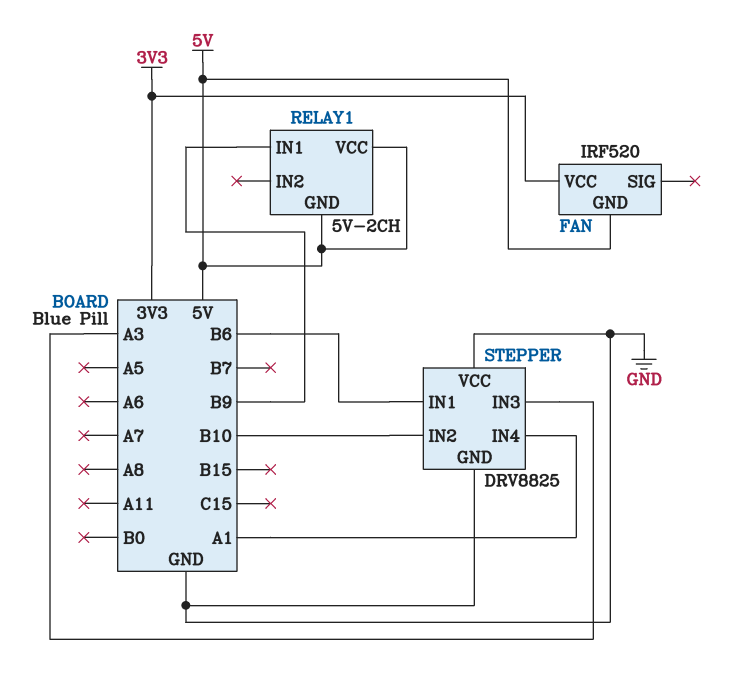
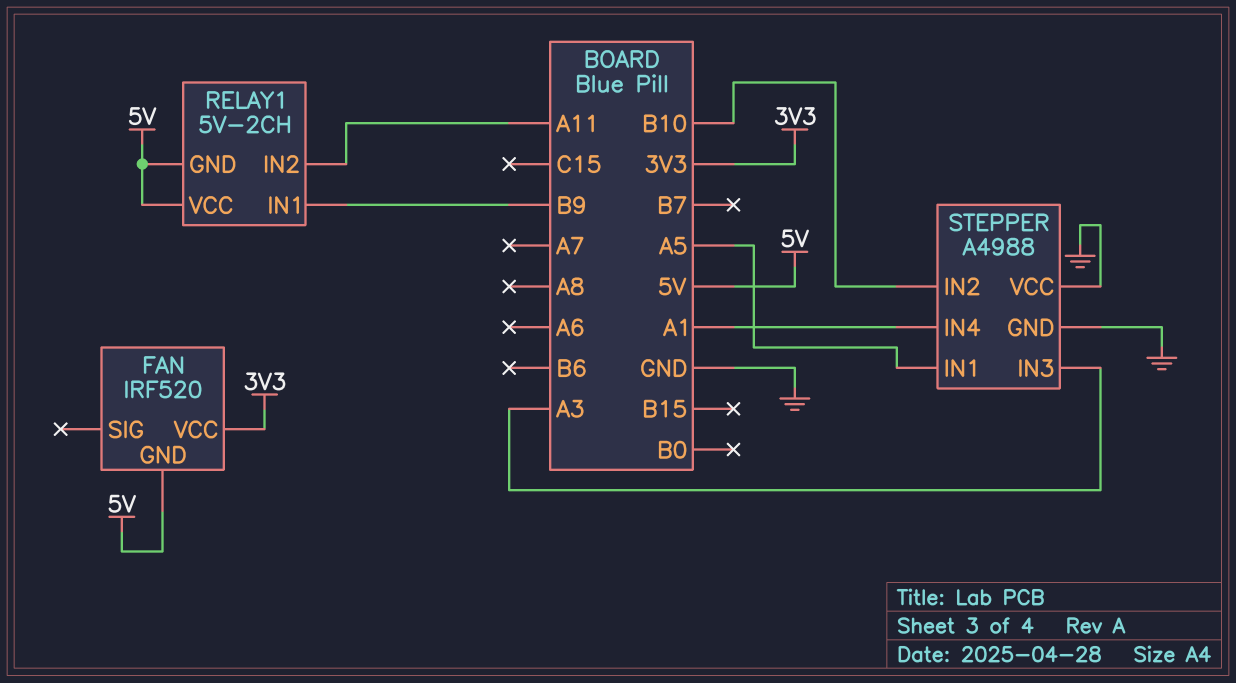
RELAY1 pin IN2: none -> A11
STEPPER: DRV8825 -> A4988
STEPPER pin IN1: B6 -> A5

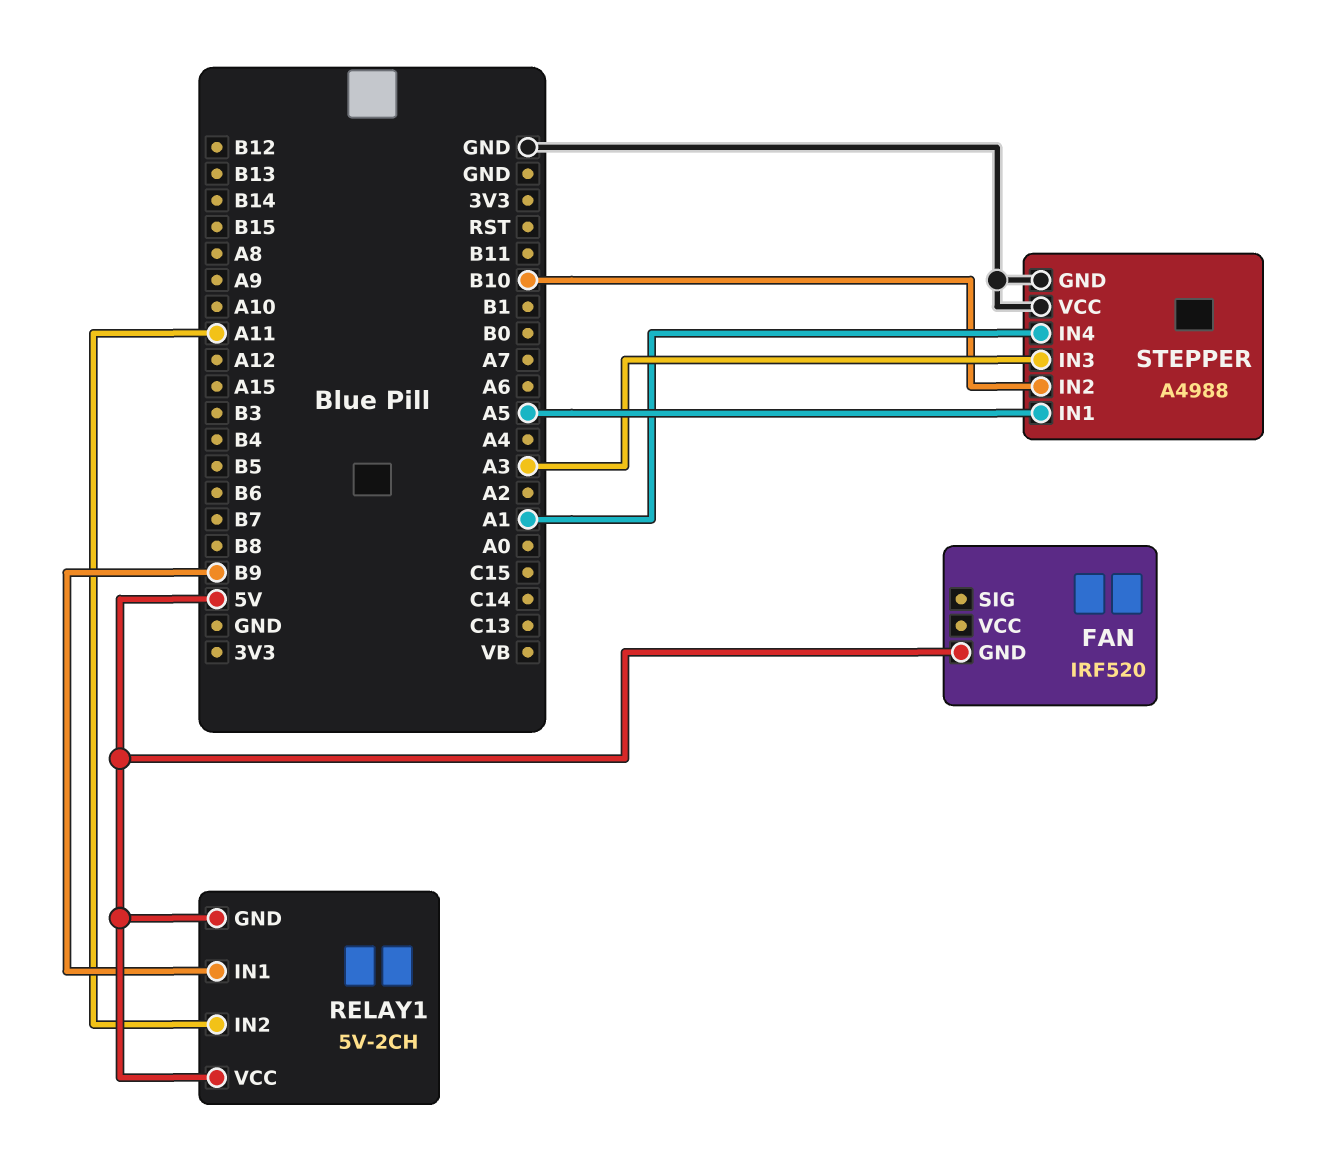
FAN pin VCC: 3V3 -> none

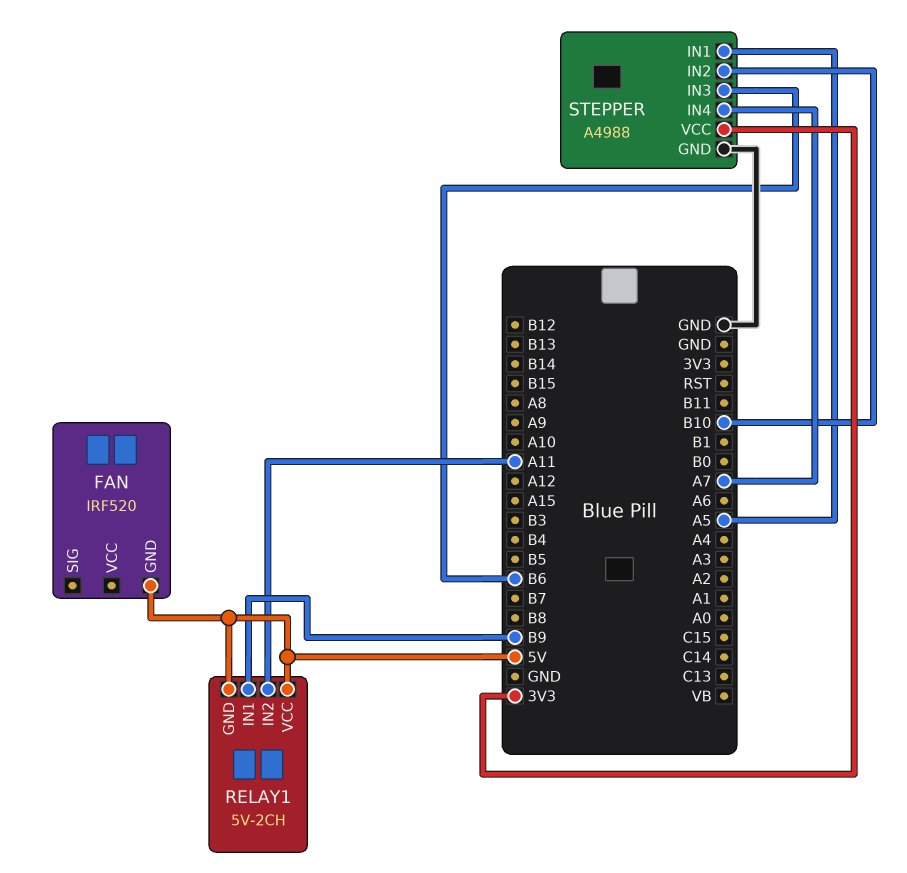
STEPPER pin IN3: A3 -> B6
STEPPER pin IN4: A1 -> A7
STEPPER pin VCC: GND -> 3V3

